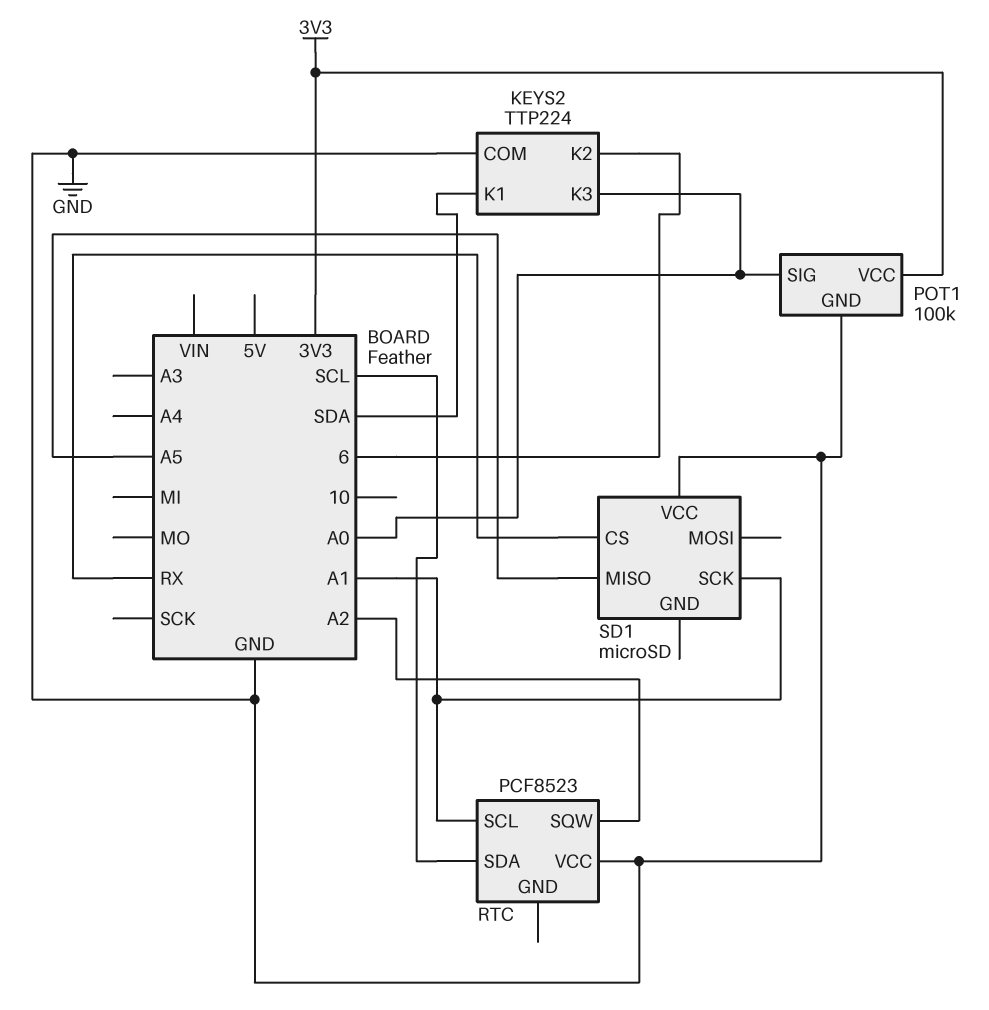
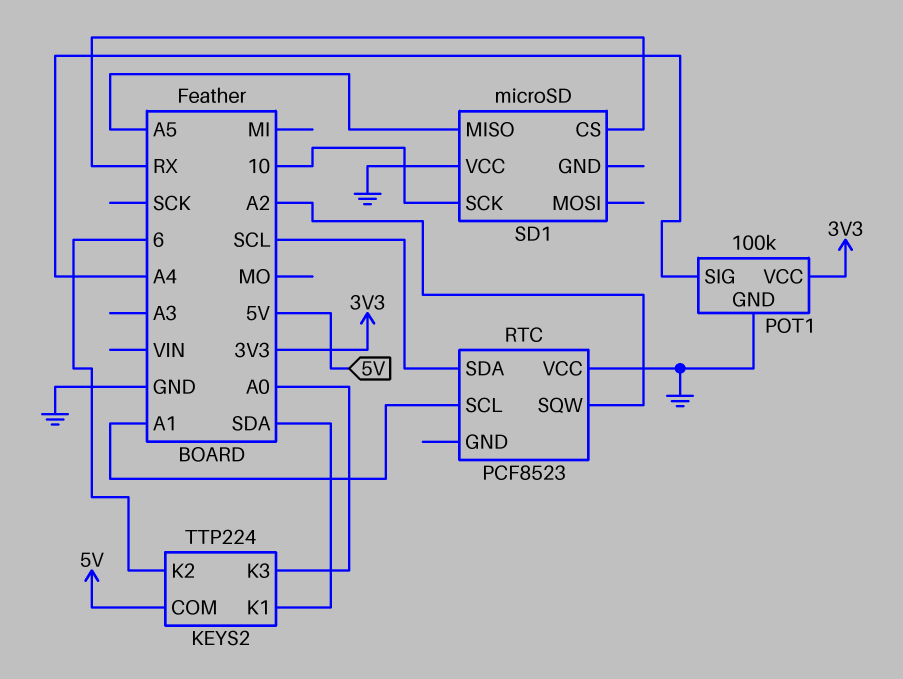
KEYS2 pin COM: GND -> 5V
POT1 pin SIG: A0 -> A4
SD1 pin SCK: A1 -> 10

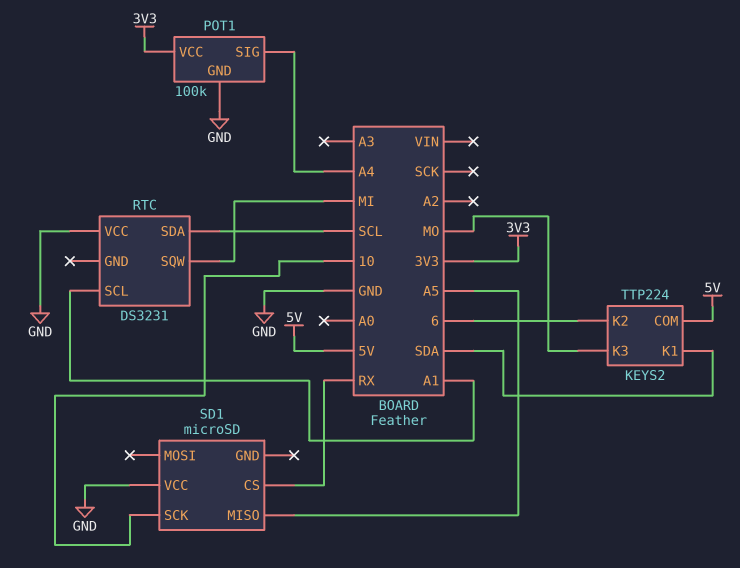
KEYS2 pin K3: A0 -> MO
RTC: PCF8523 -> DS3231
RTC pin SQW: A2 -> MI

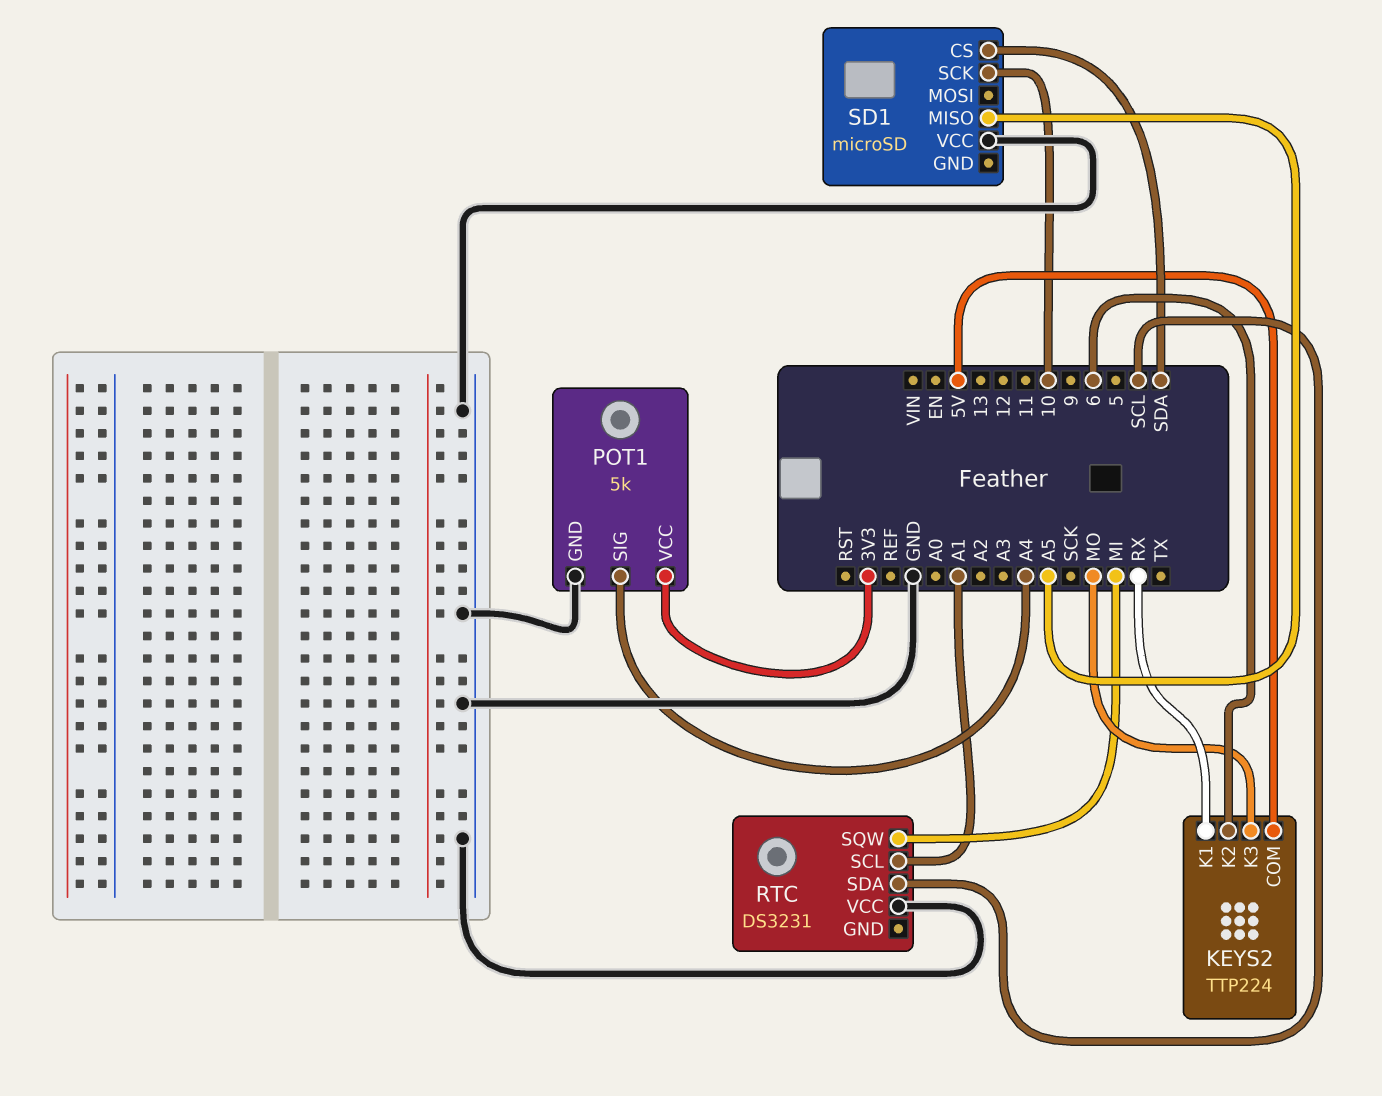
KEYS2 pin K1: SDA -> RX
POT1: 100k -> 5k
SD1 pin CS: RX -> SDA

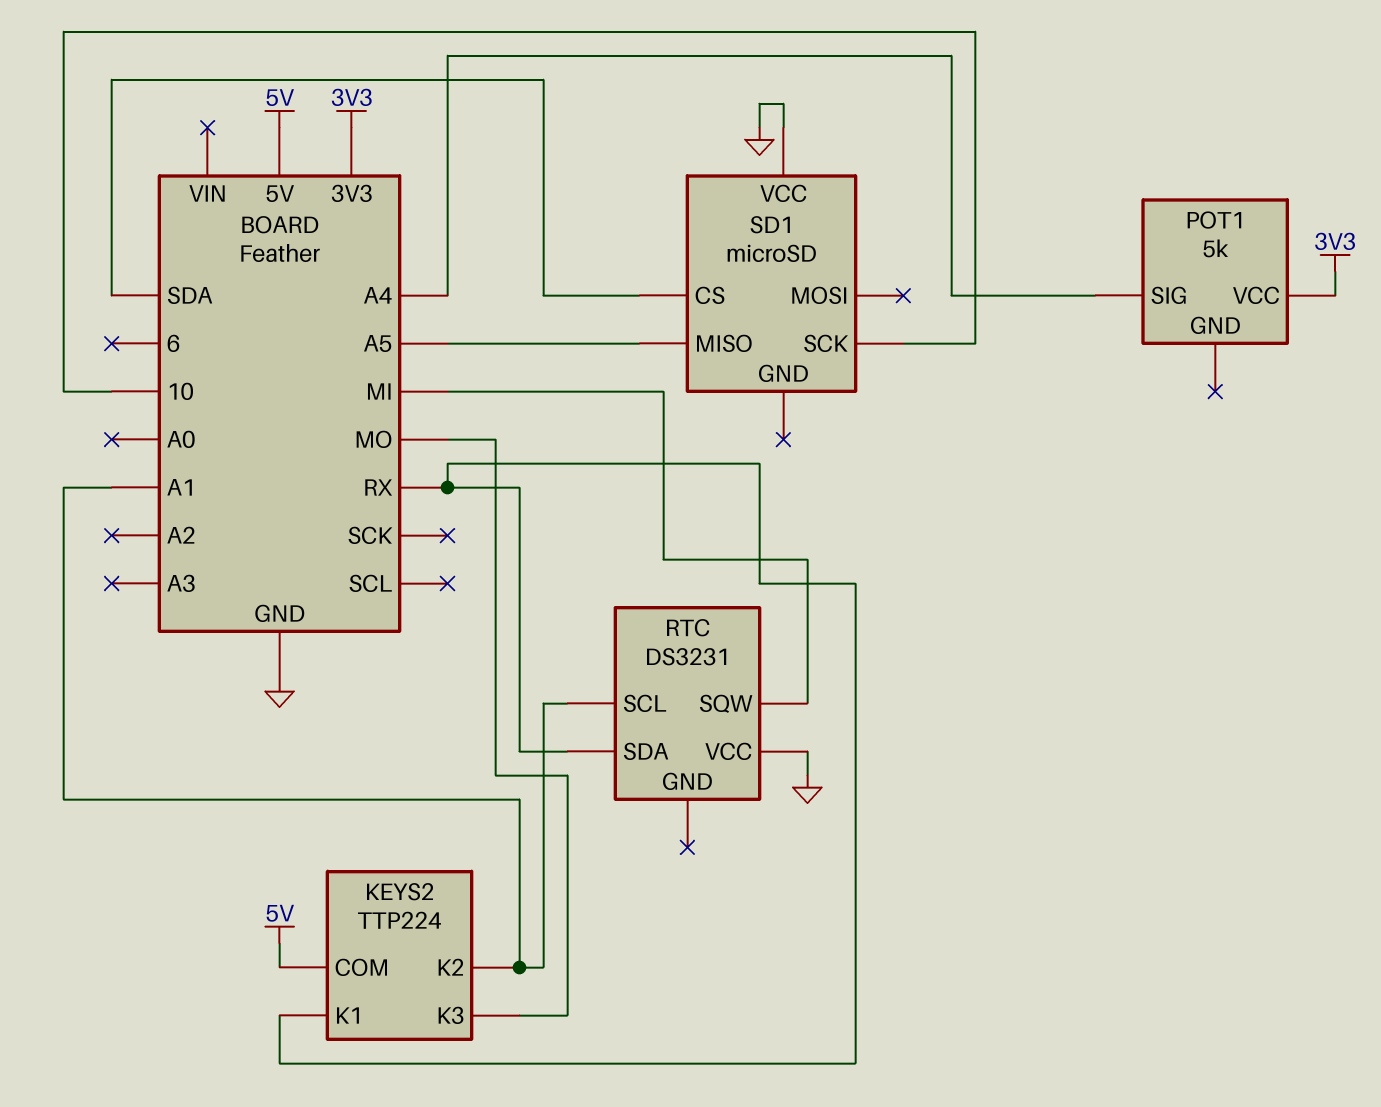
KEYS2 pin K2: 6 -> A1
POT1 pin GND: GND -> none
RTC pin SDA: SCL -> RX

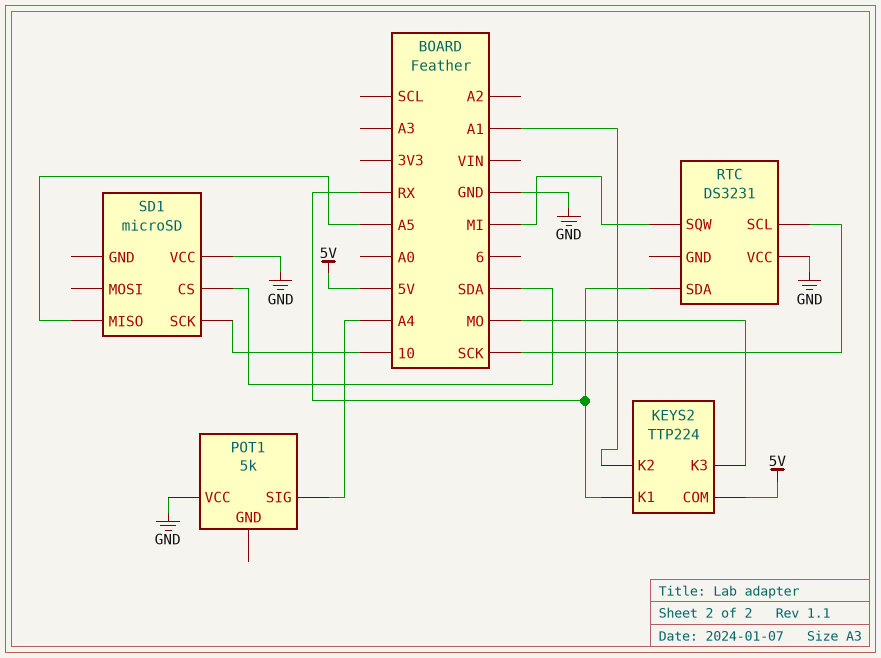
POT1 pin VCC: 3V3 -> GND
RTC pin SCL: A1 -> SCK

